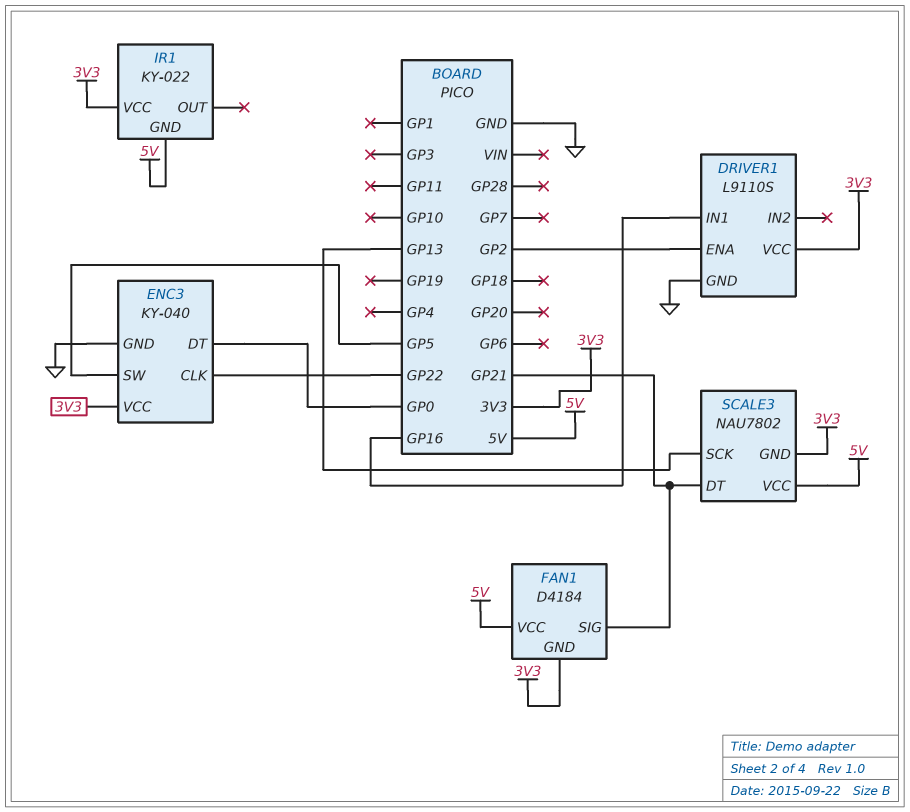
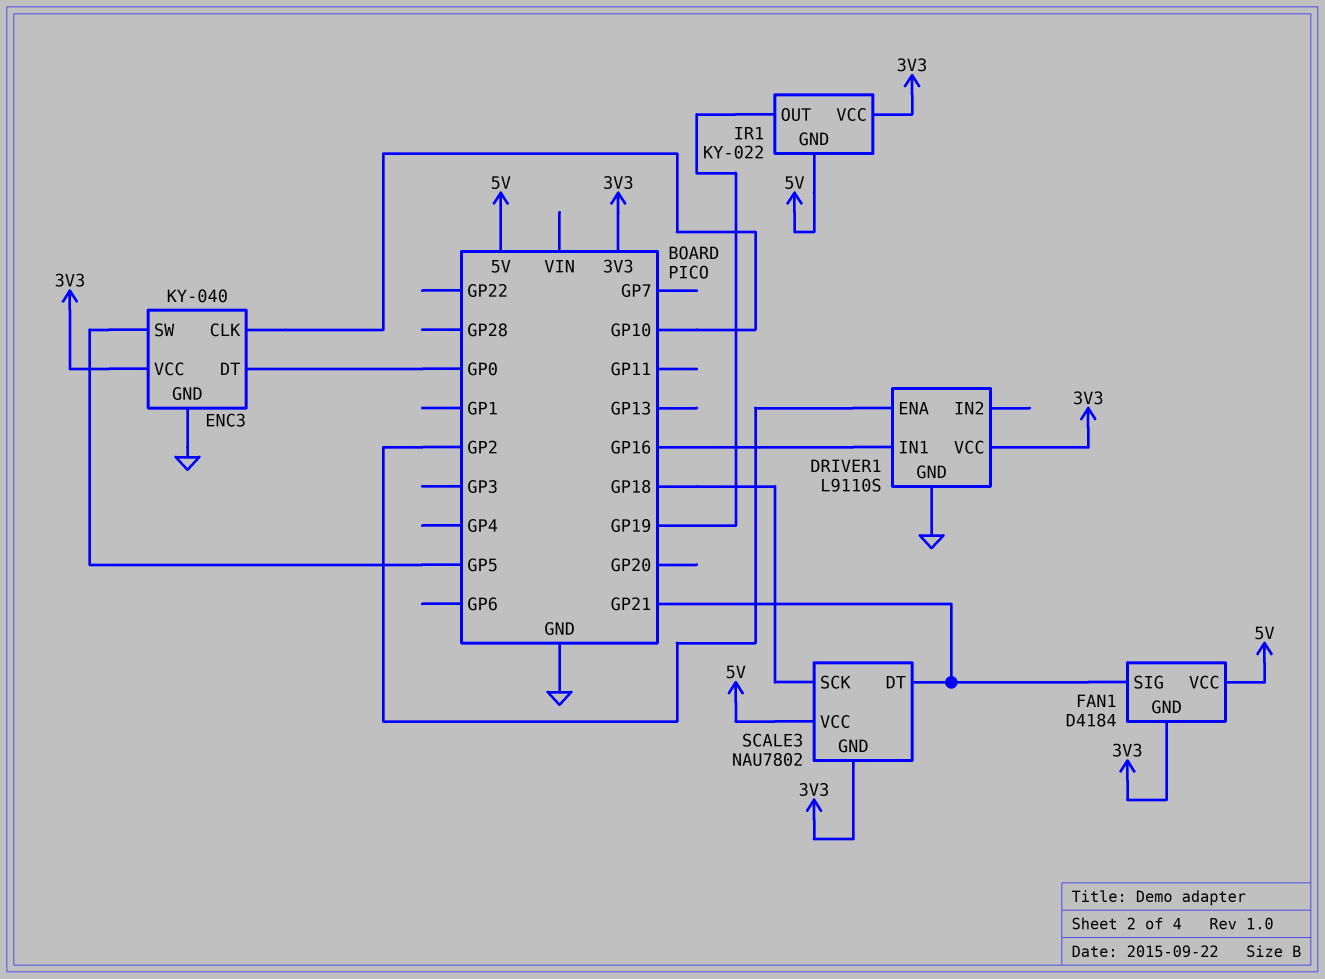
ENC3 pin CLK: GP22 -> GP10
IR1 pin OUT: none -> GP19
SCALE3 pin SCK: GP13 -> GP18

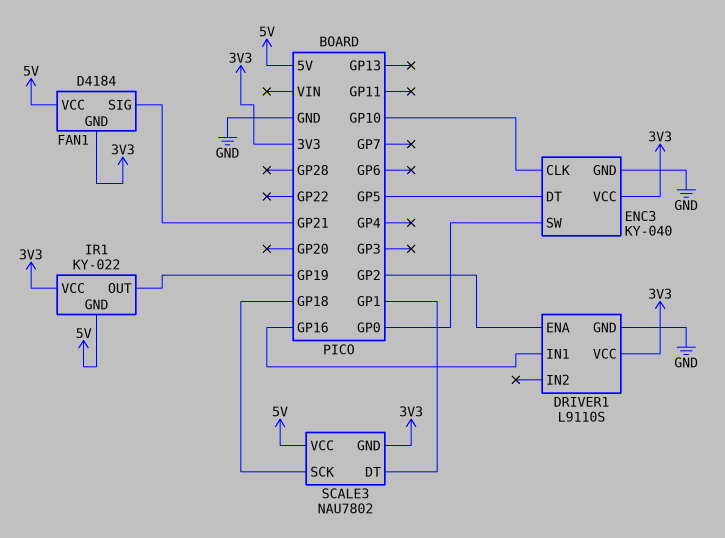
ENC3 pin DT: GP0 -> GP5
ENC3 pin SW: GP5 -> GP0
SCALE3 pin DT: GP21 -> GP1

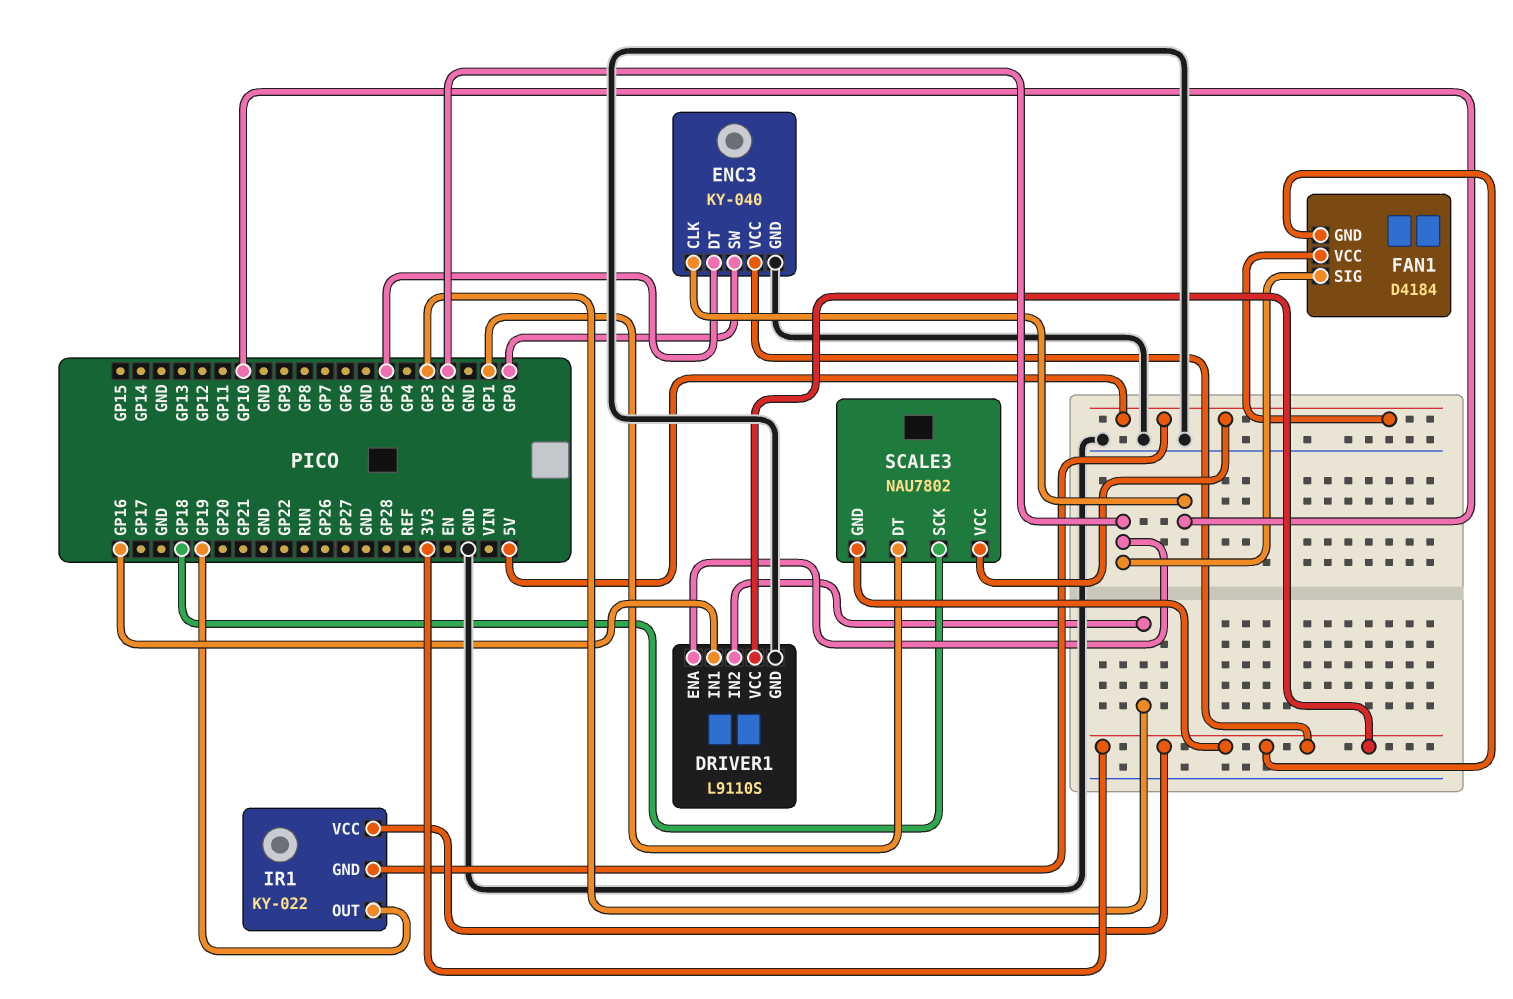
DRIVER1 pin IN2: none -> GP3
FAN1 pin SIG: GP21 -> GP2

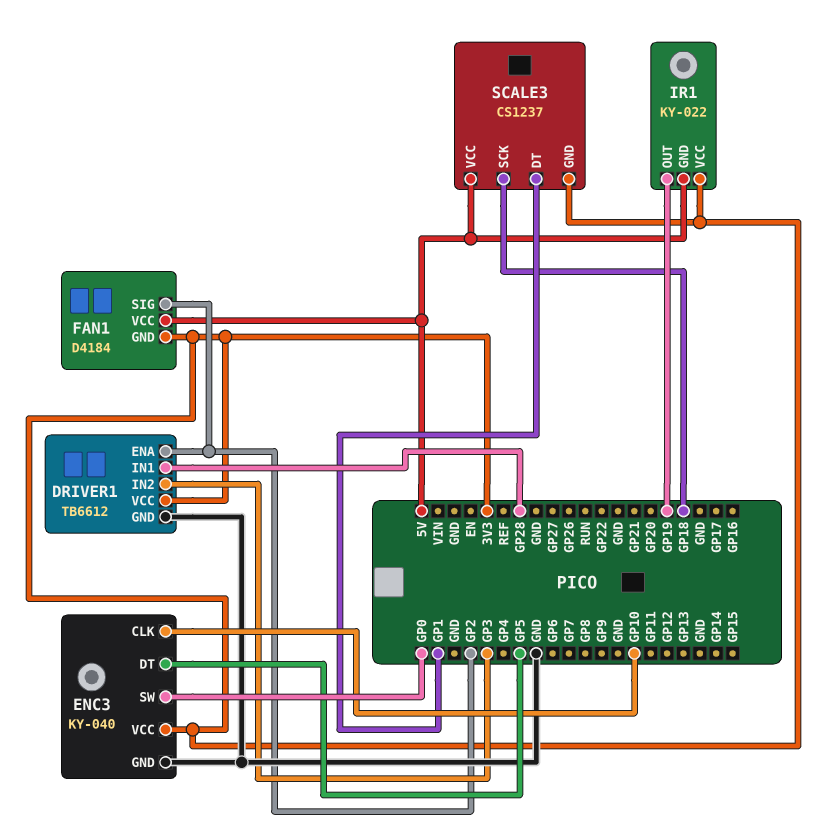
DRIVER1: L9110S -> TB6612
DRIVER1 pin IN1: GP16 -> GP28
SCALE3: NAU7802 -> CS1237

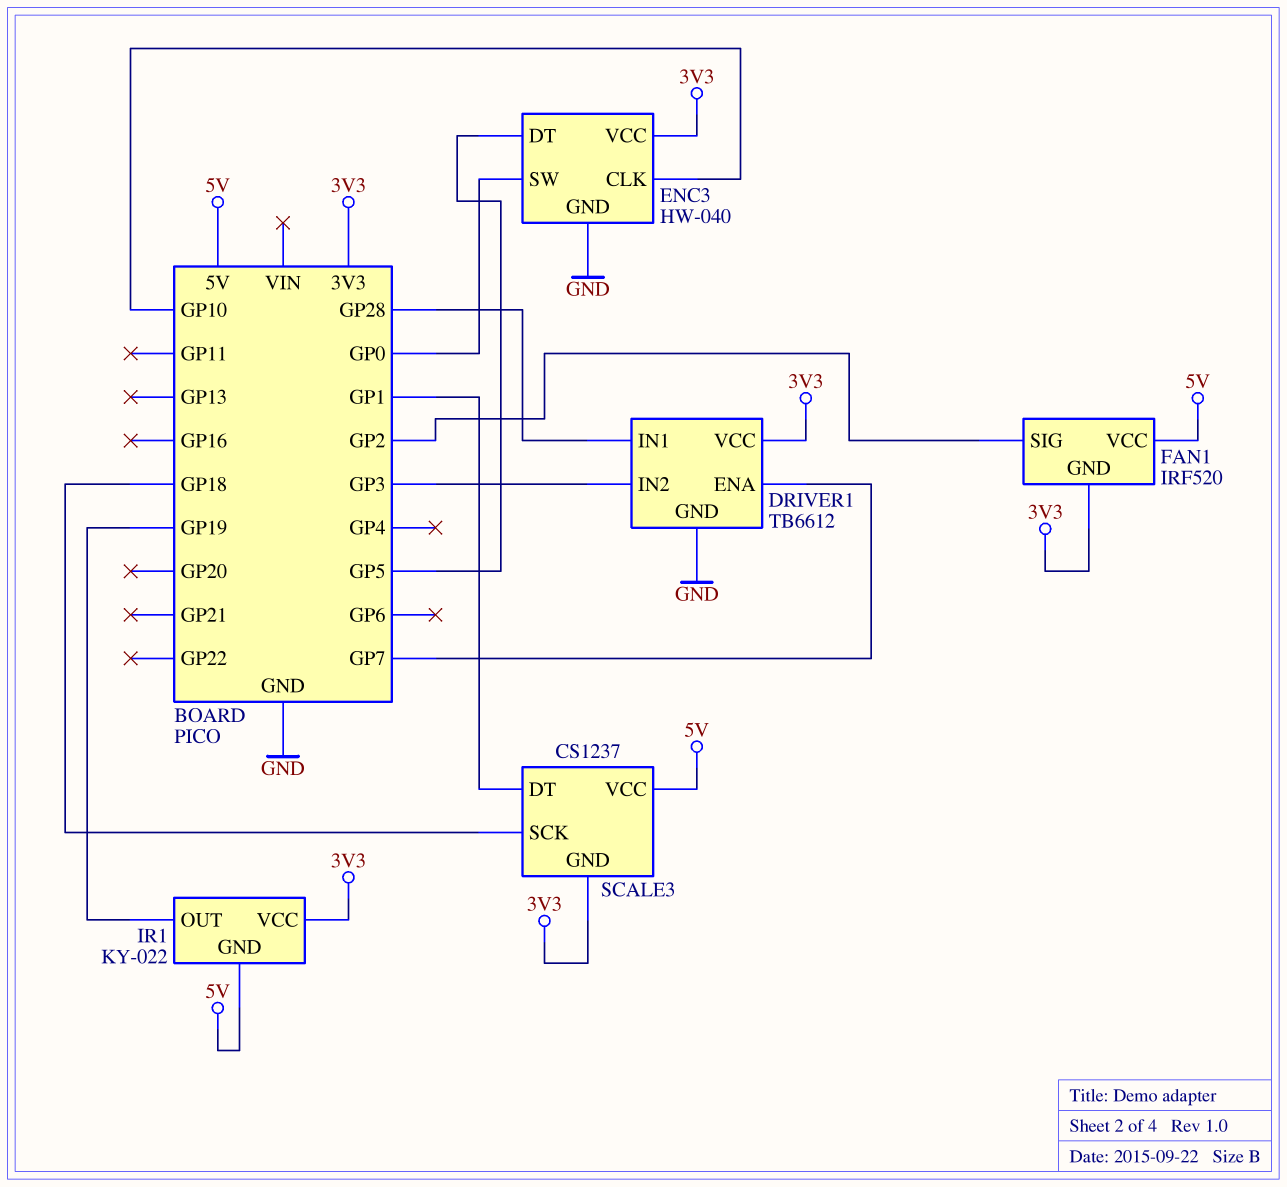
DRIVER1 pin ENA: GP2 -> GP7
ENC3: KY-040 -> HW-040
FAN1: D4184 -> IRF520

